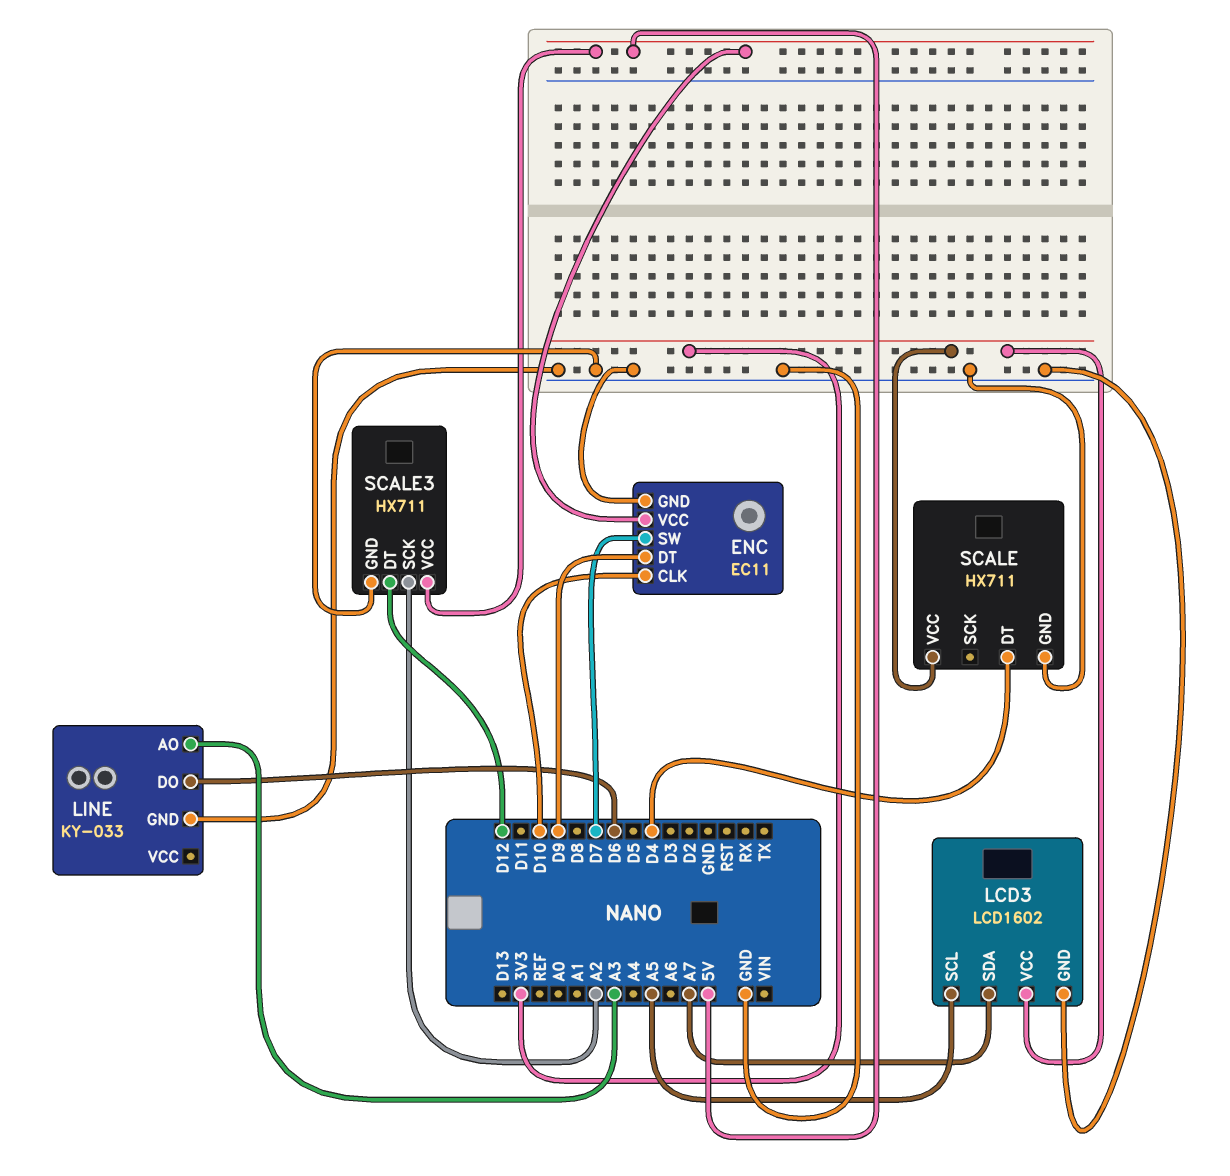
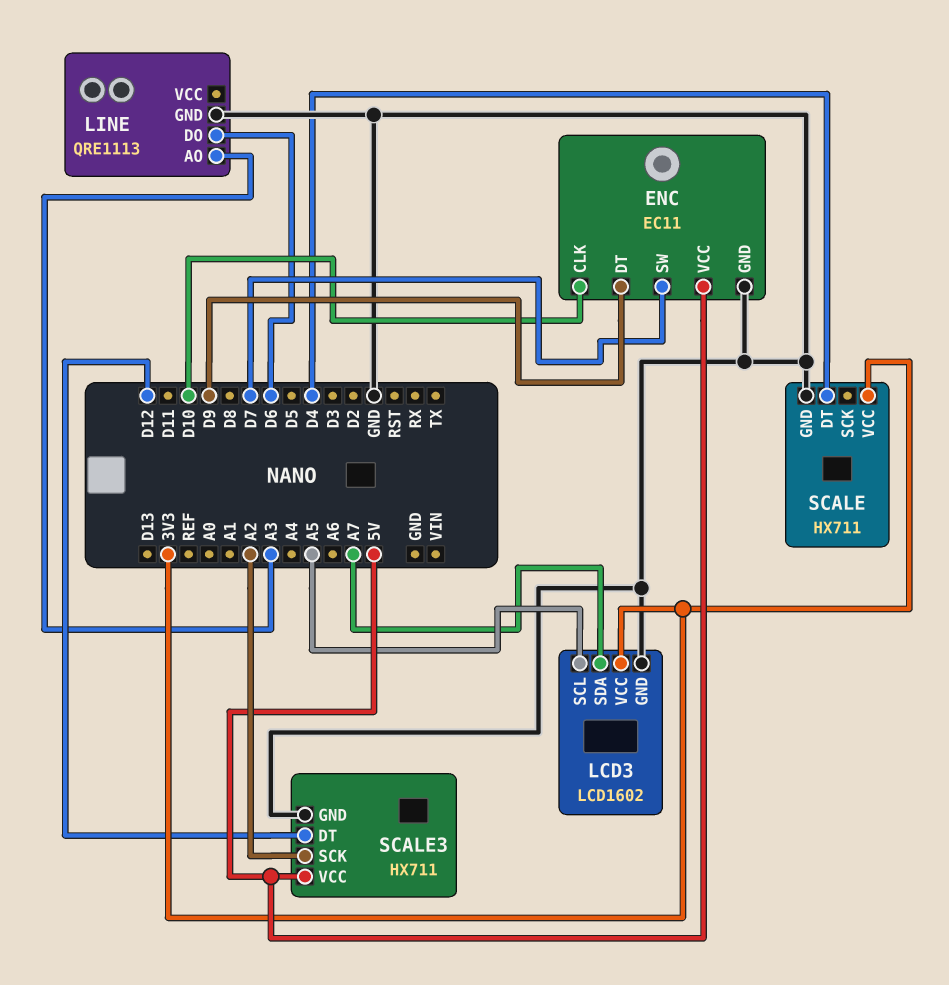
LINE: KY-033 -> QRE1113

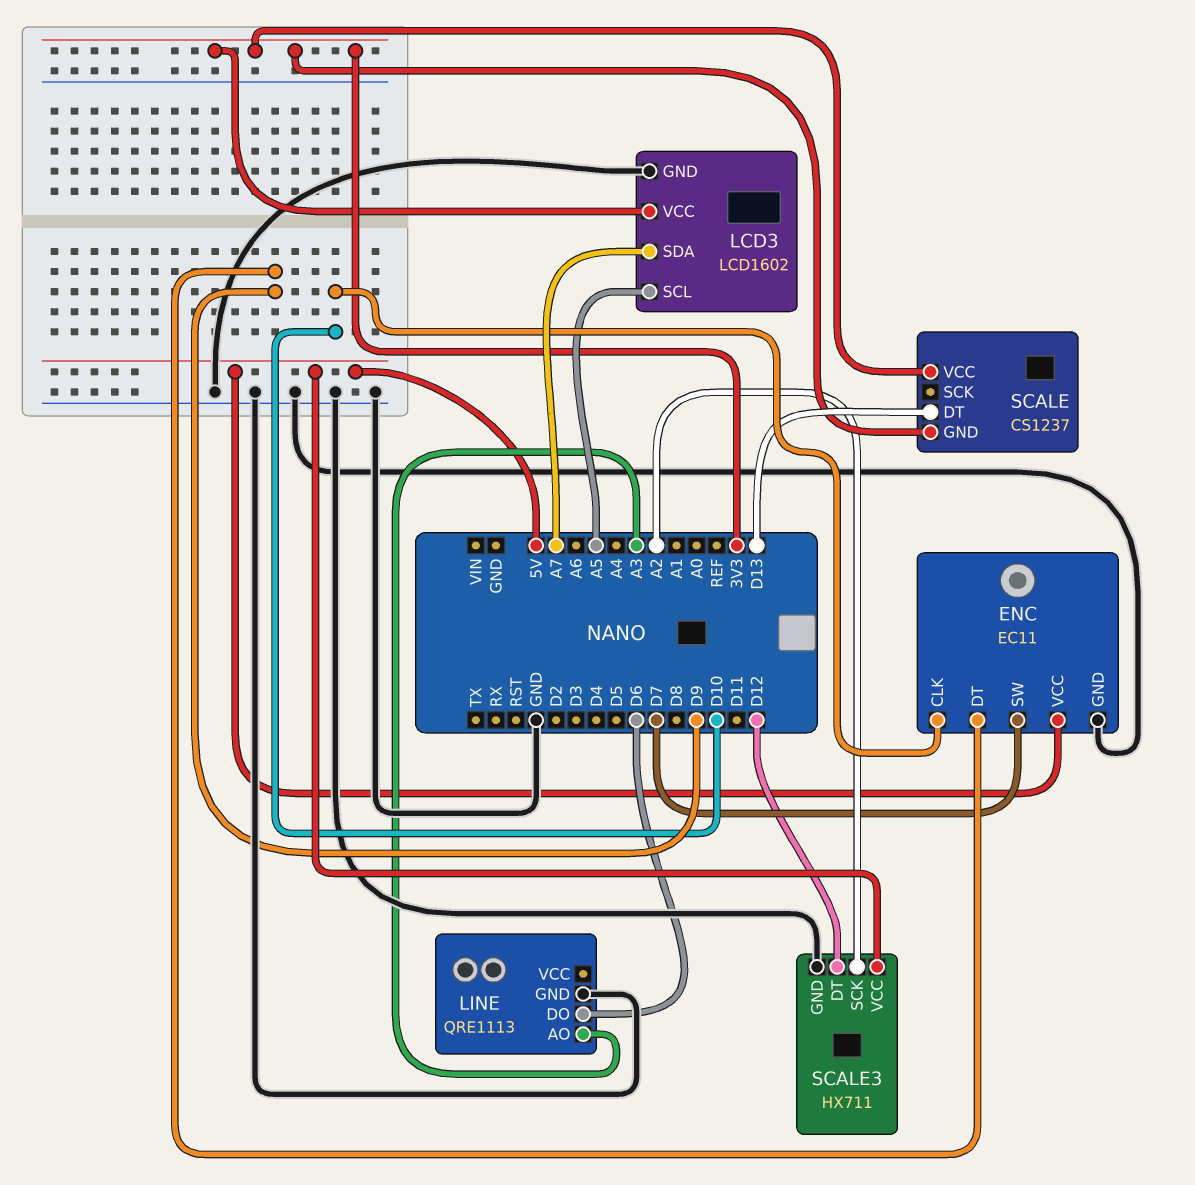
SCALE: HX711 -> CS1237
SCALE pin DT: D4 -> D13
SCALE pin GND: GND -> 3V3

